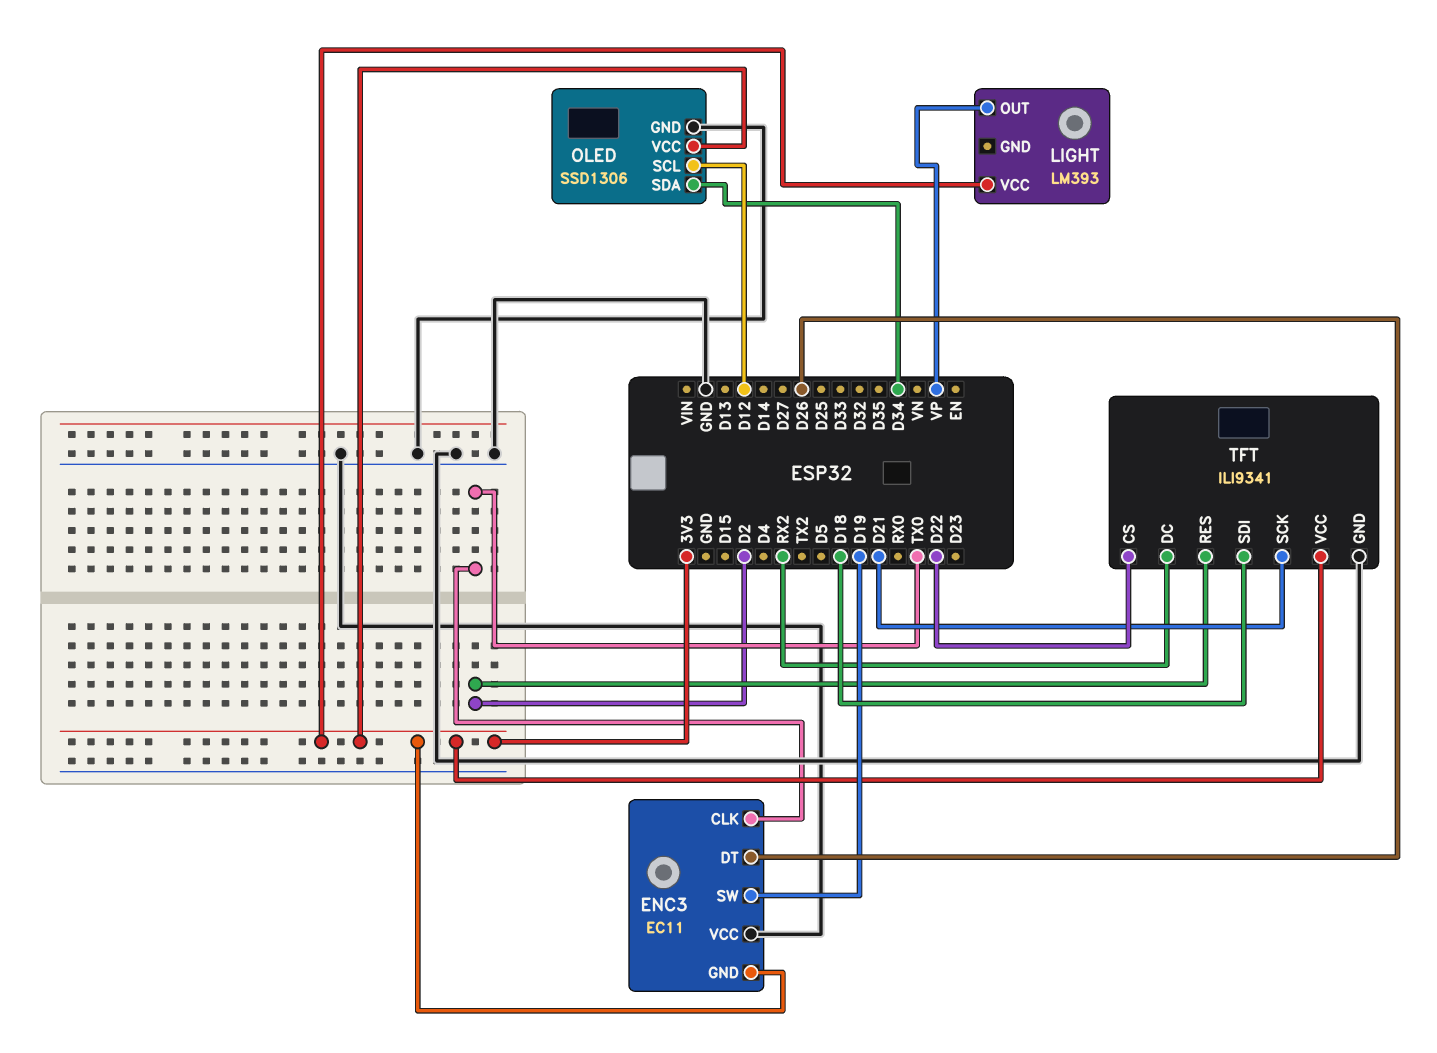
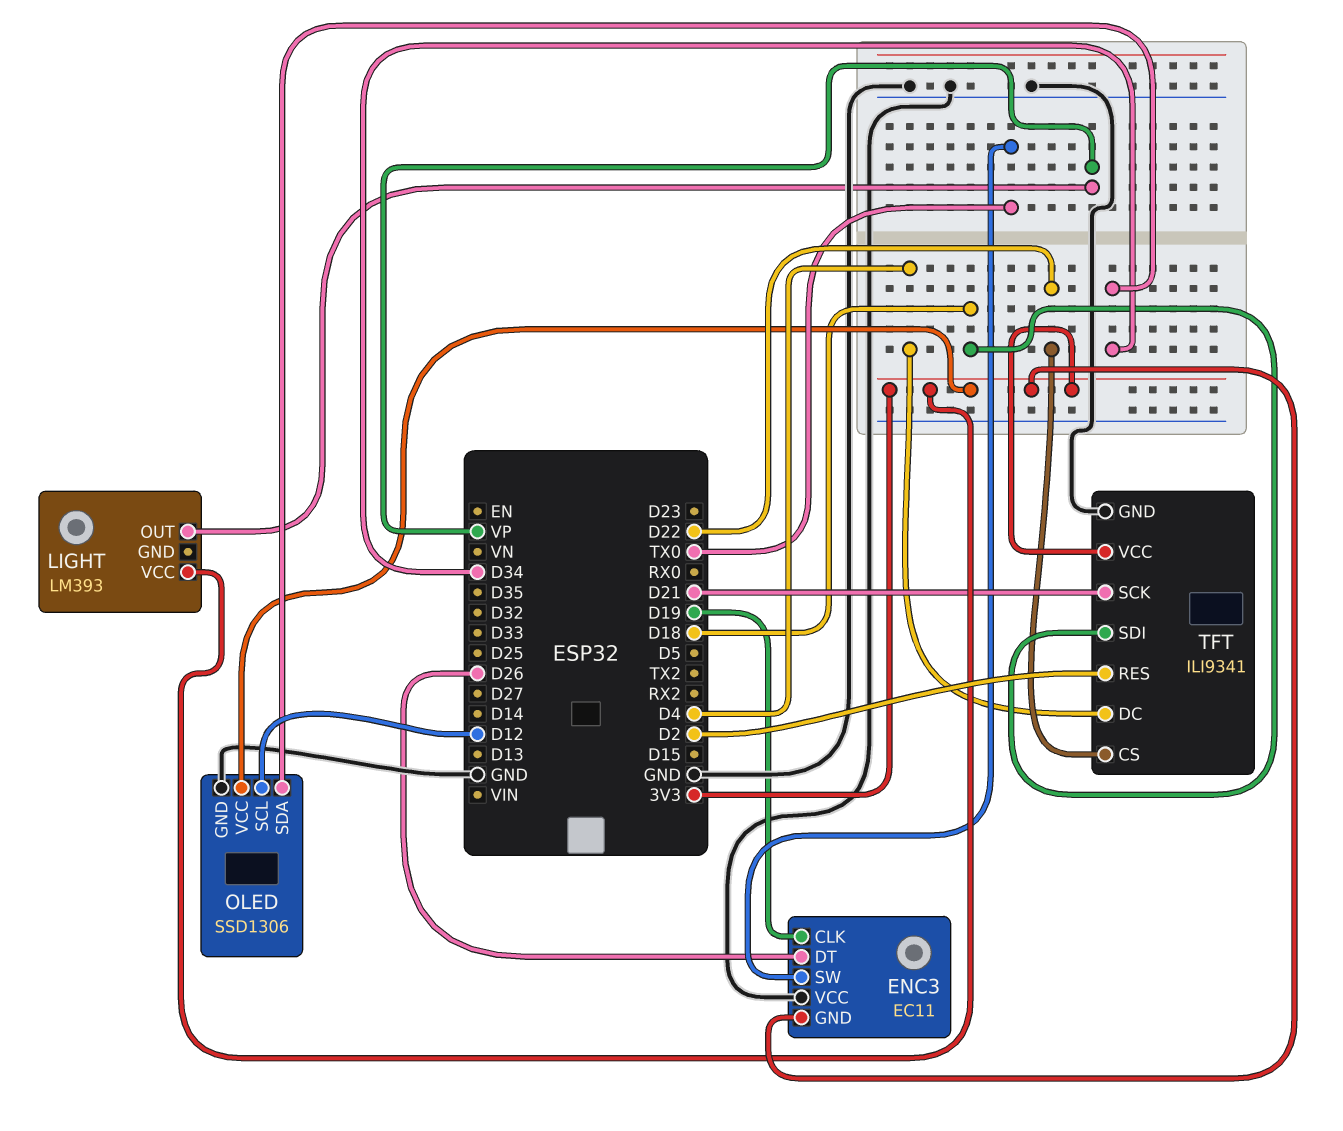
ENC3 pin CLK: TX0 -> D19
ENC3 pin SW: D19 -> TX0
TFT pin DC: RX2 -> D4

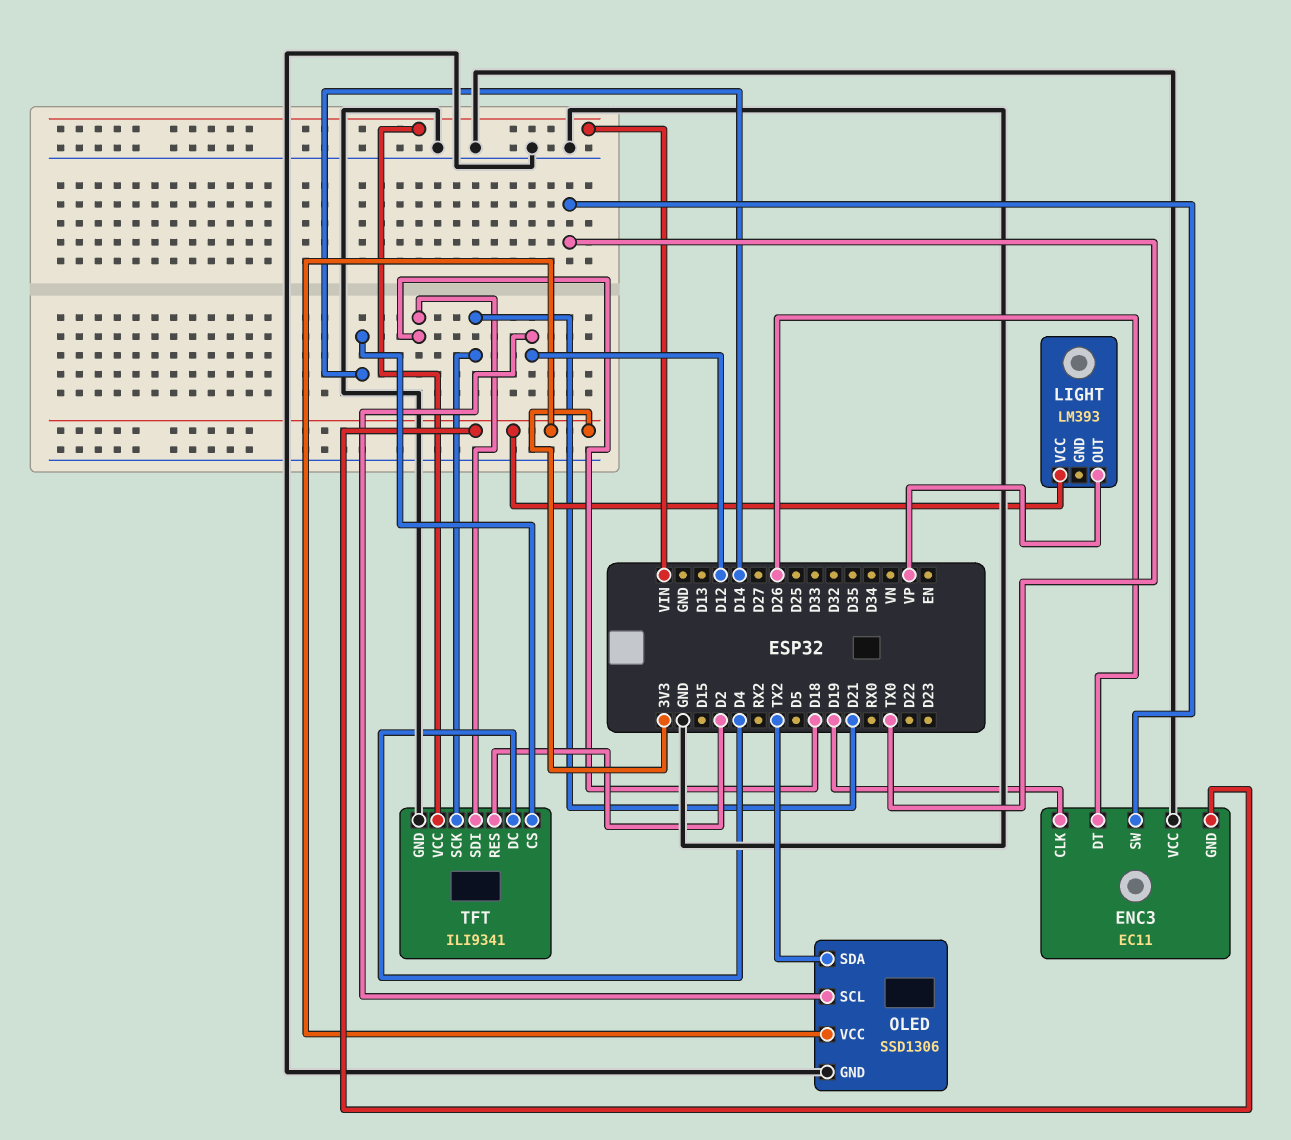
OLED pin SDA: D34 -> TX2
TFT pin CS: D22 -> D14
TFT pin VCC: 3V3 -> VIN

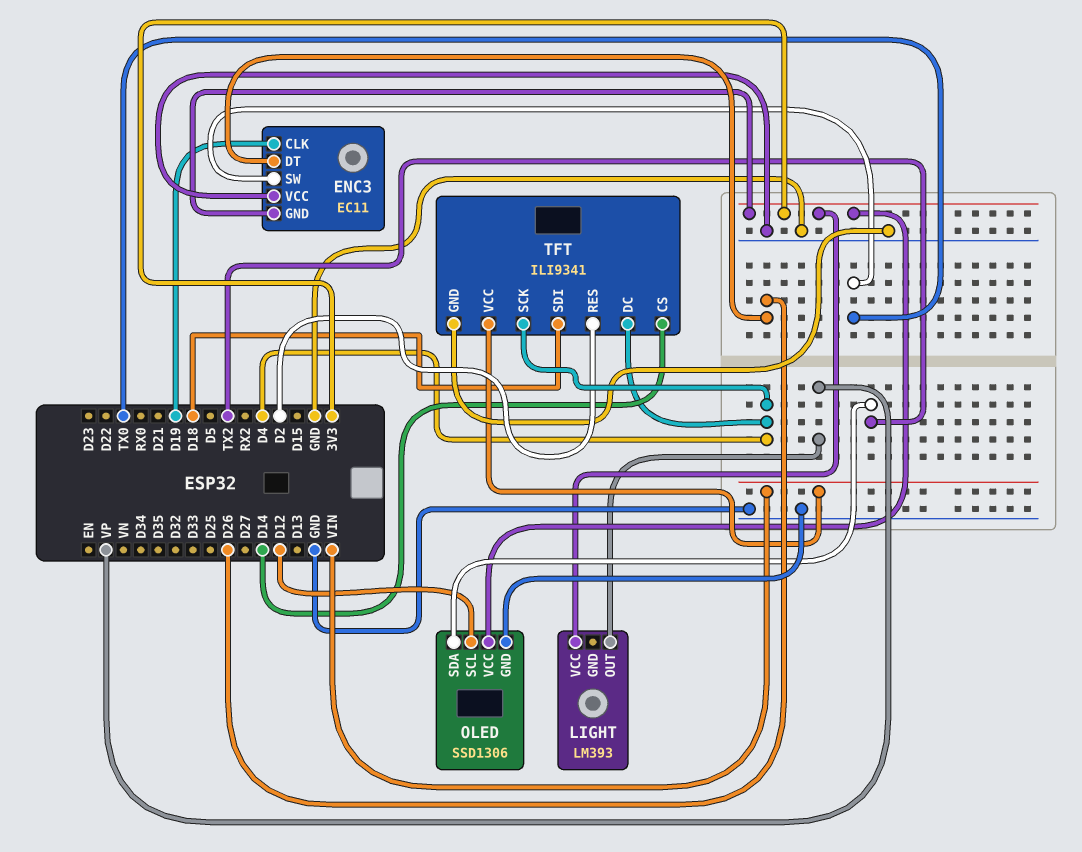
TFT pin SCK: D21 -> D4

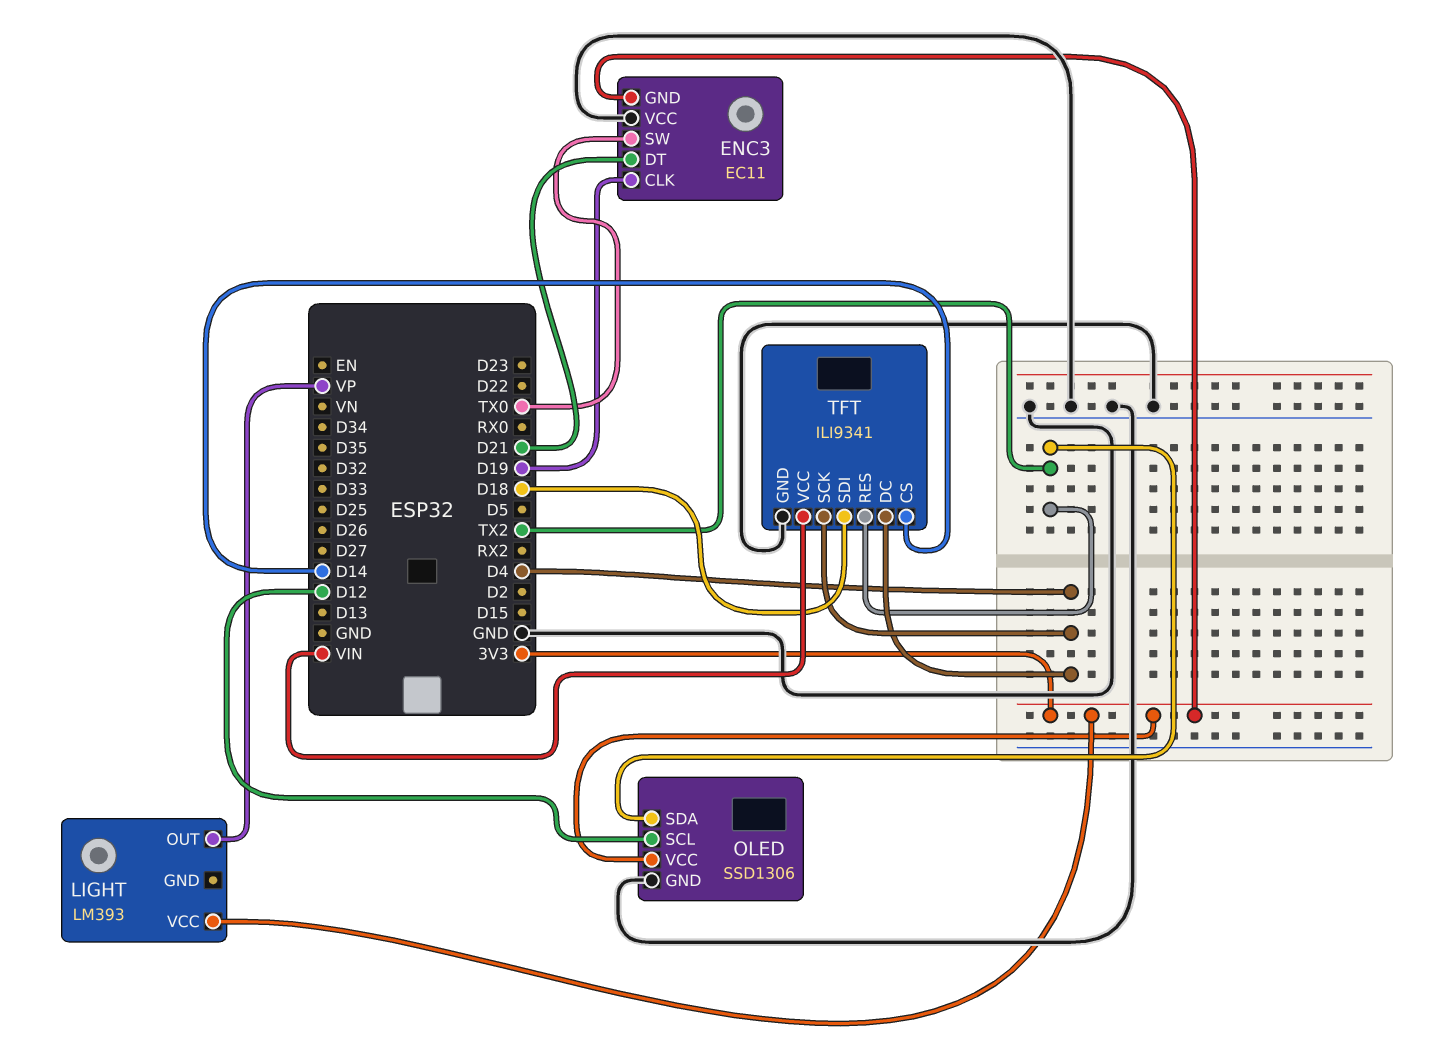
ENC3 pin DT: D26 -> D21
TFT pin RES: D2 -> TX2

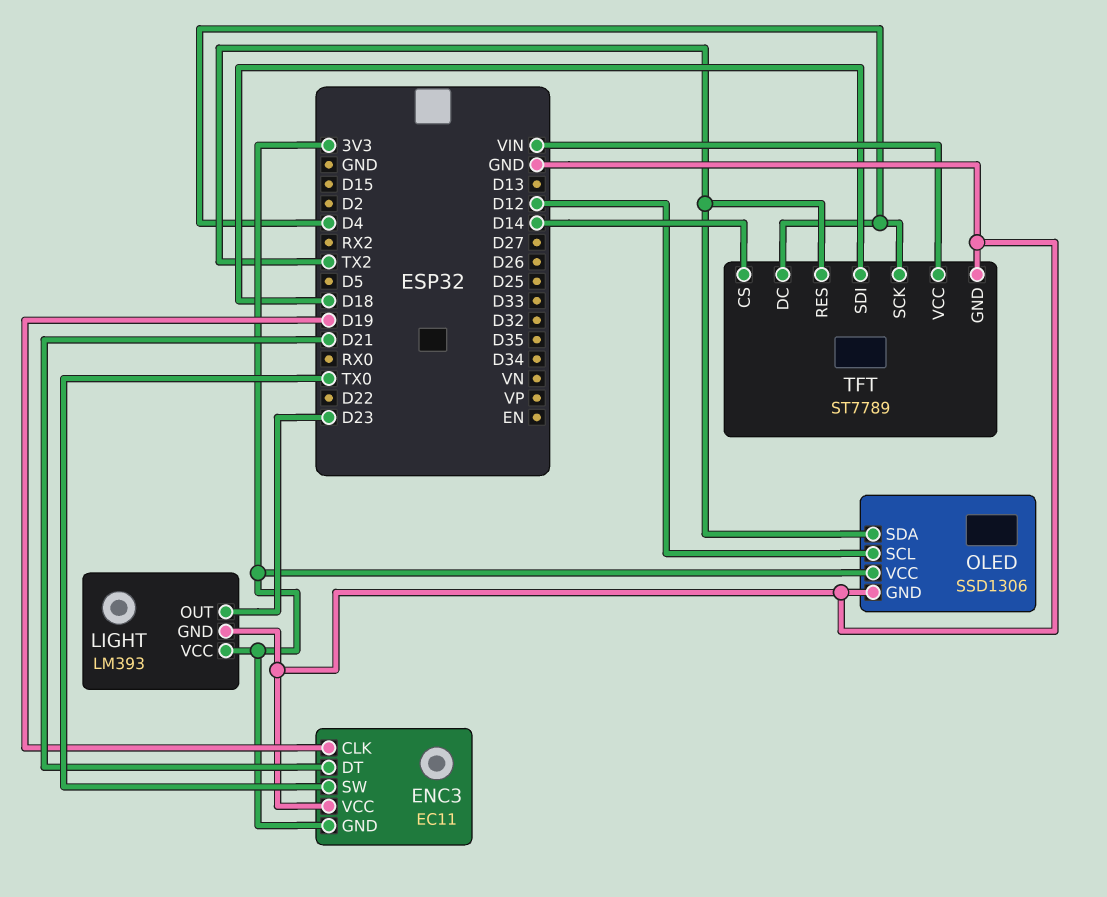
LIGHT pin GND: none -> GND
LIGHT pin OUT: VP -> D23
TFT: ILI9341 -> ST7789

